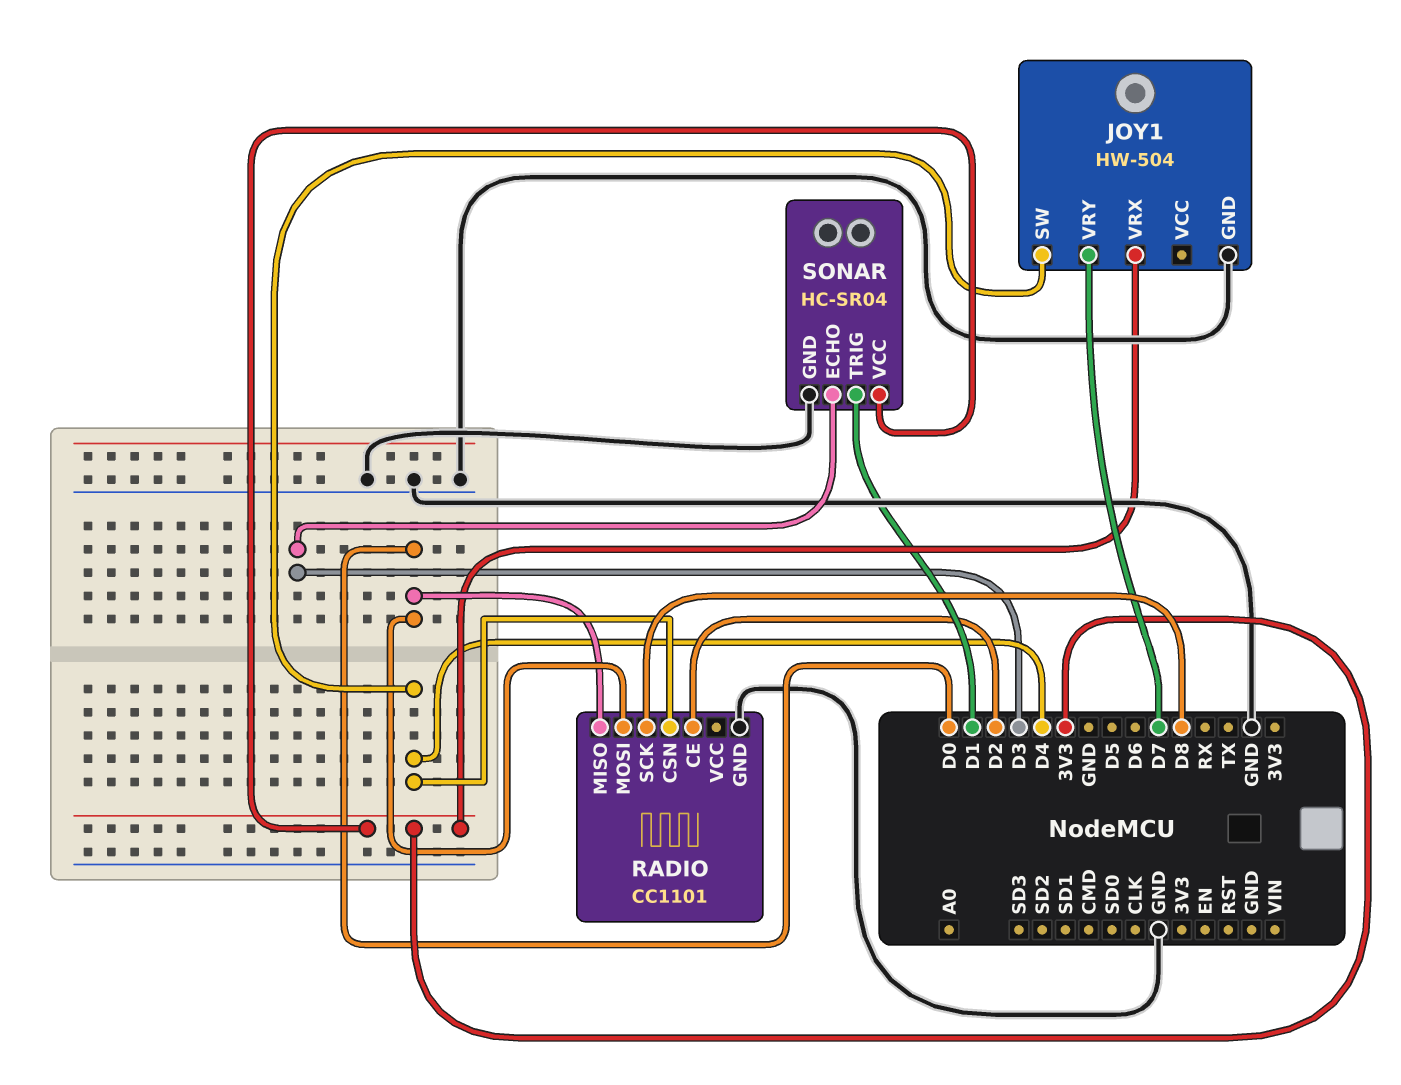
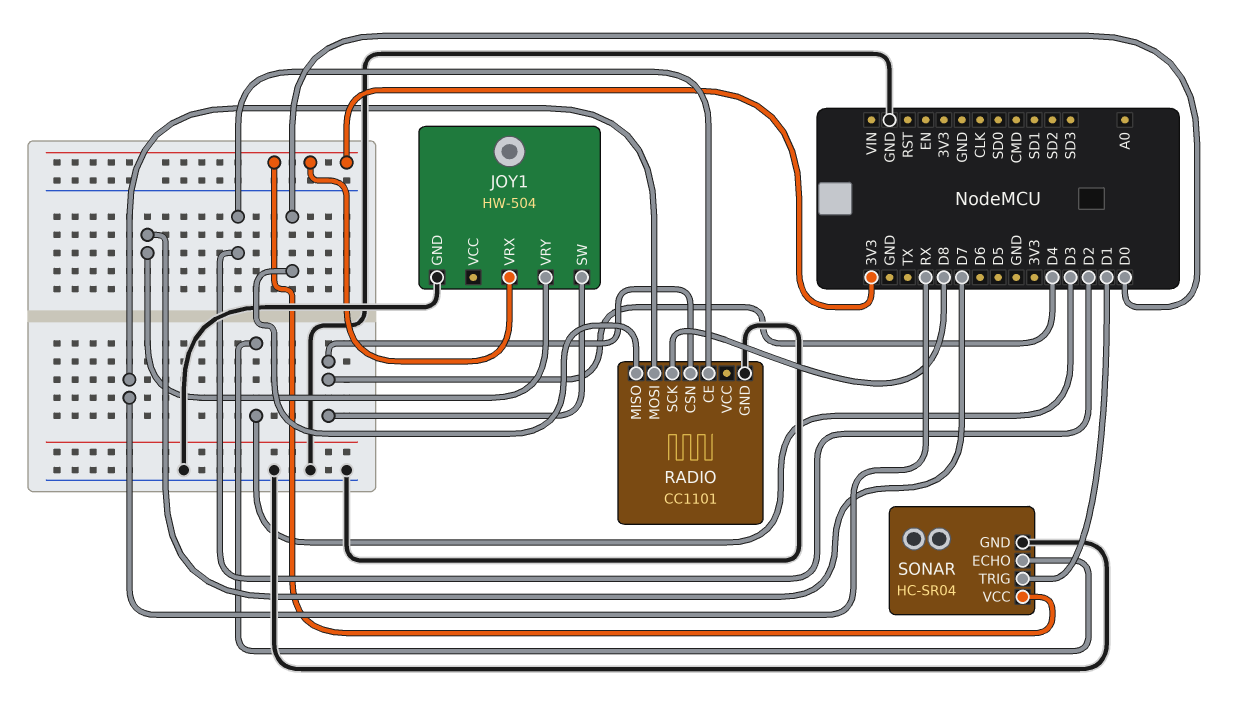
RADIO pin MOSI: D0 -> RX

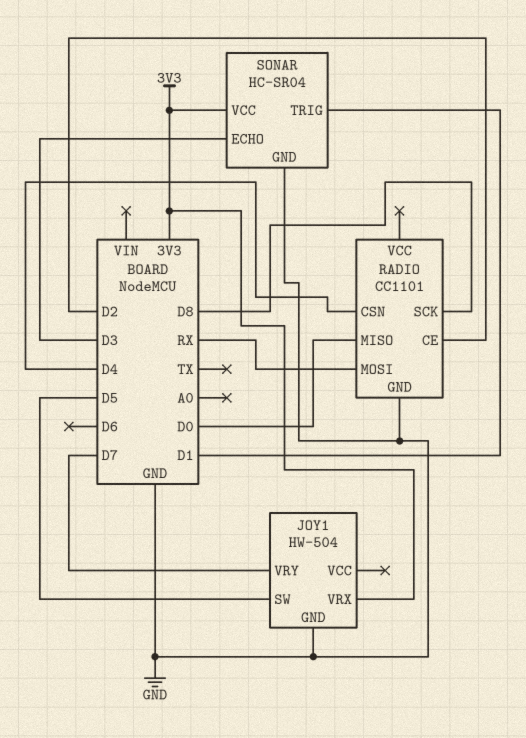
JOY1 pin SW: D4 -> D5

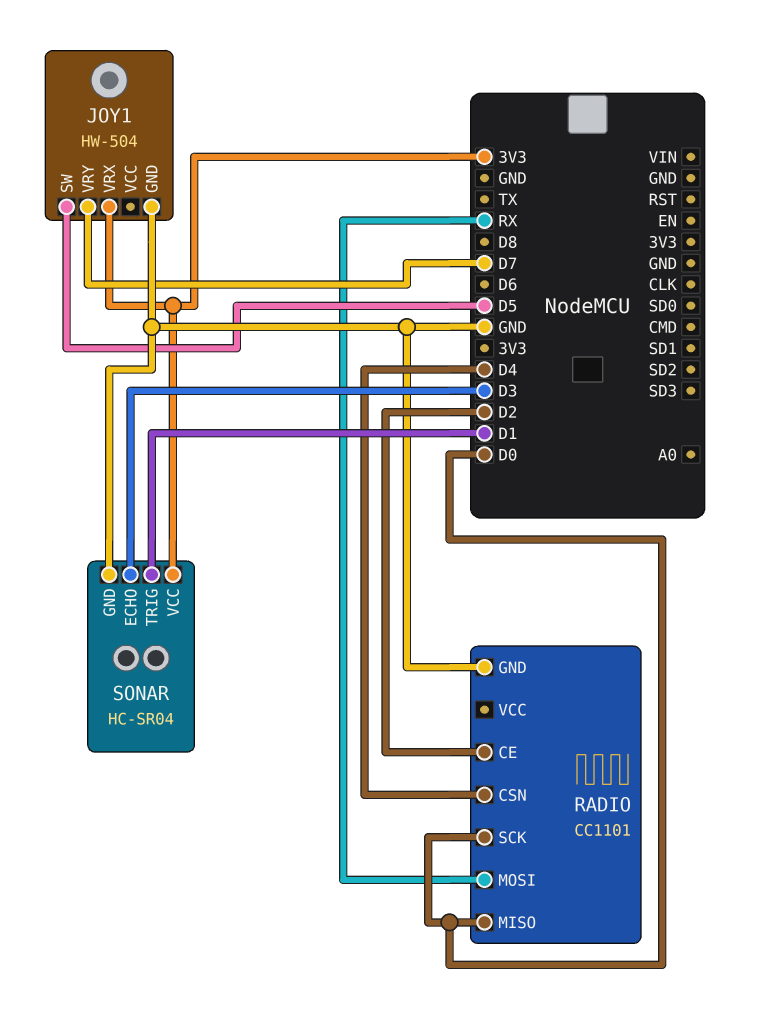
RADIO pin SCK: D8 -> D0

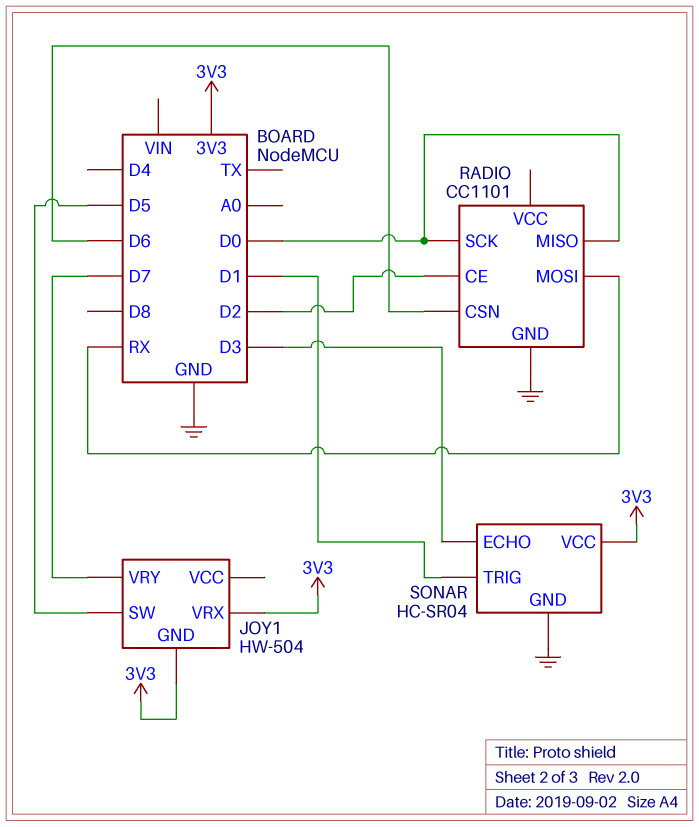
JOY1 pin GND: GND -> 3V3
RADIO pin CSN: D4 -> D6

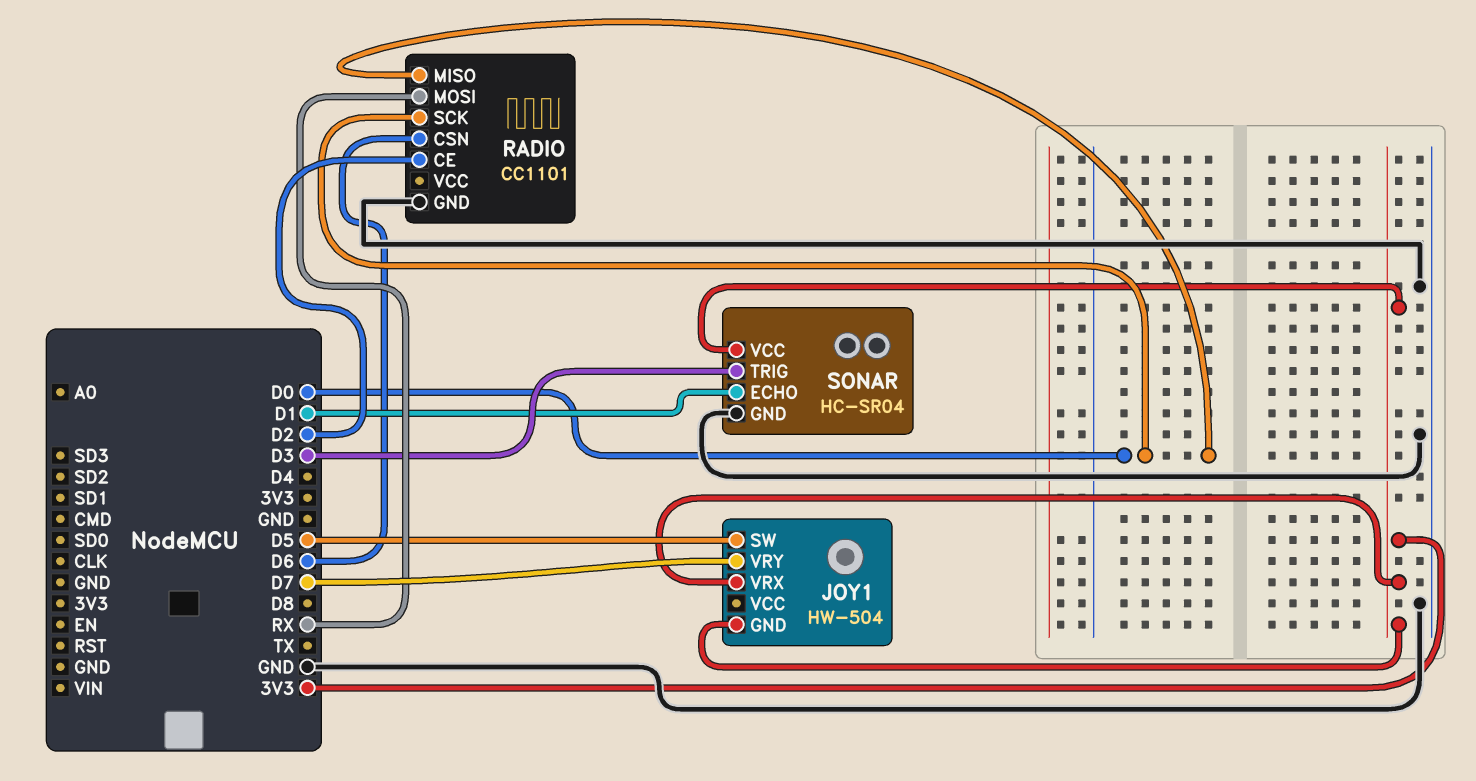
SONAR pin ECHO: D3 -> D1
SONAR pin TRIG: D1 -> D3

